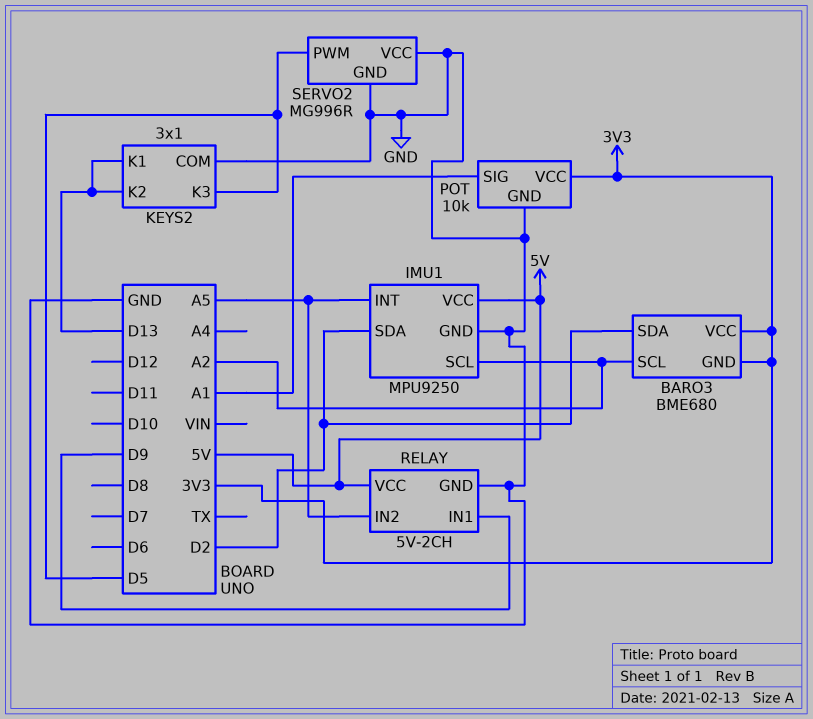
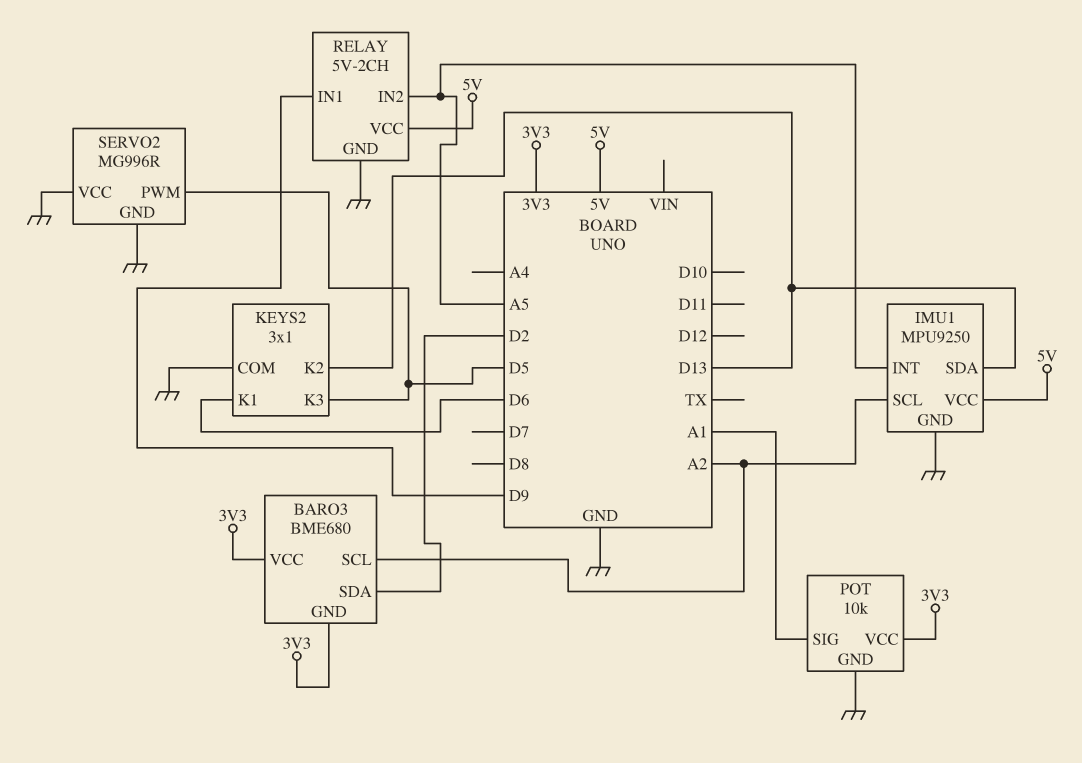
IMU1 pin SDA: D2 -> D13
KEYS2 pin K1: D13 -> D6

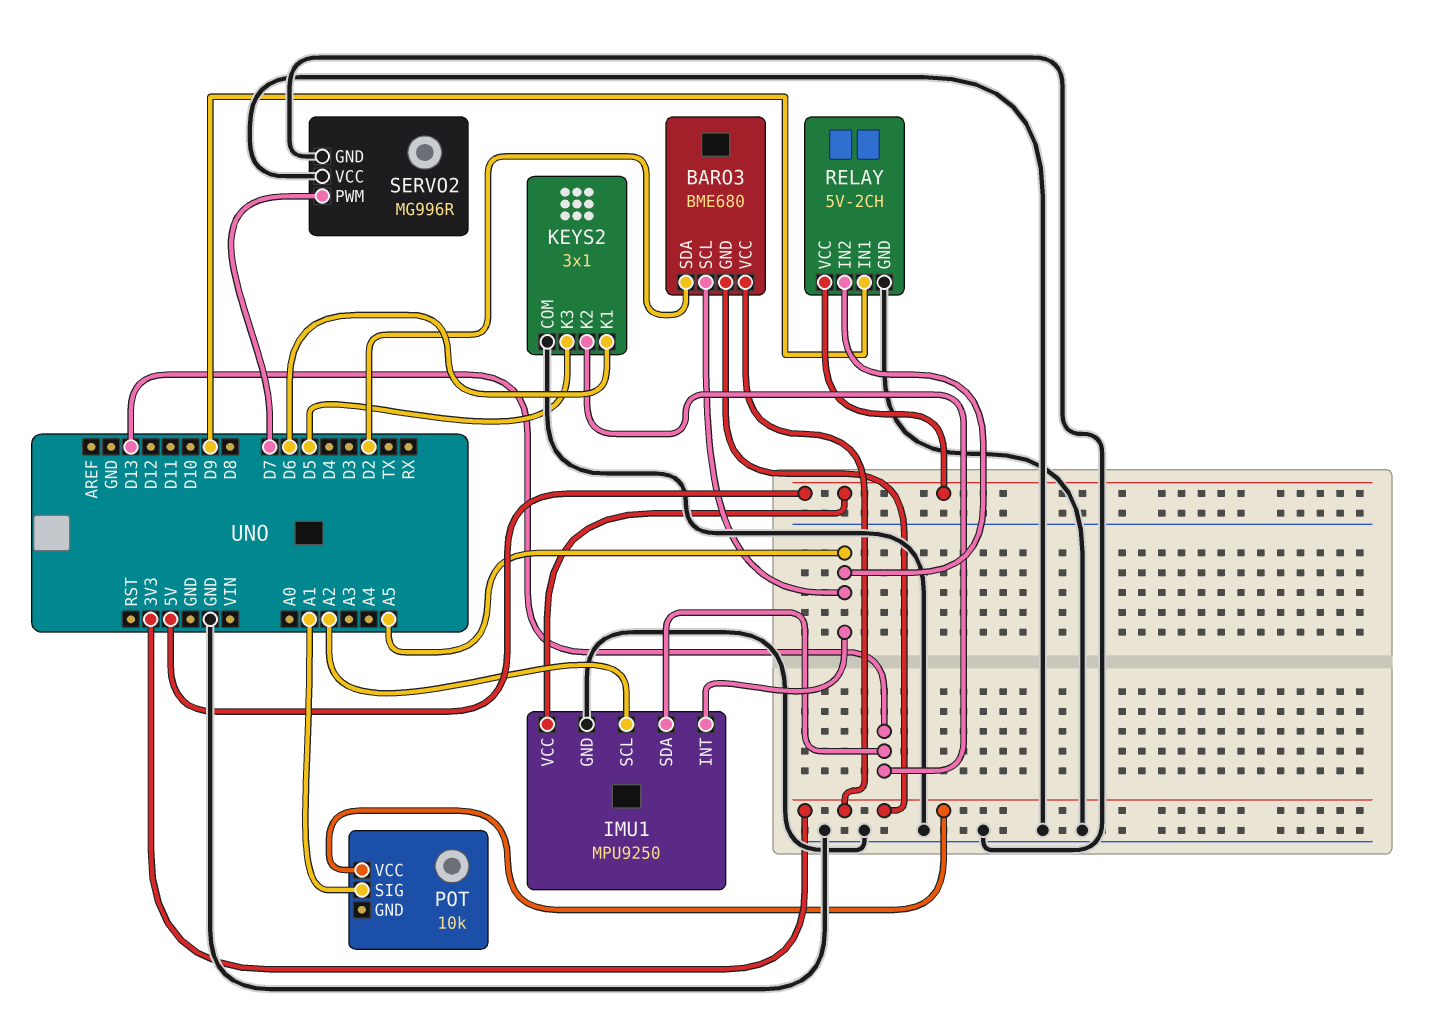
BARO3 pin SCL: A2 -> A5
POT pin GND: GND -> none
SERVO2 pin PWM: D5 -> D7

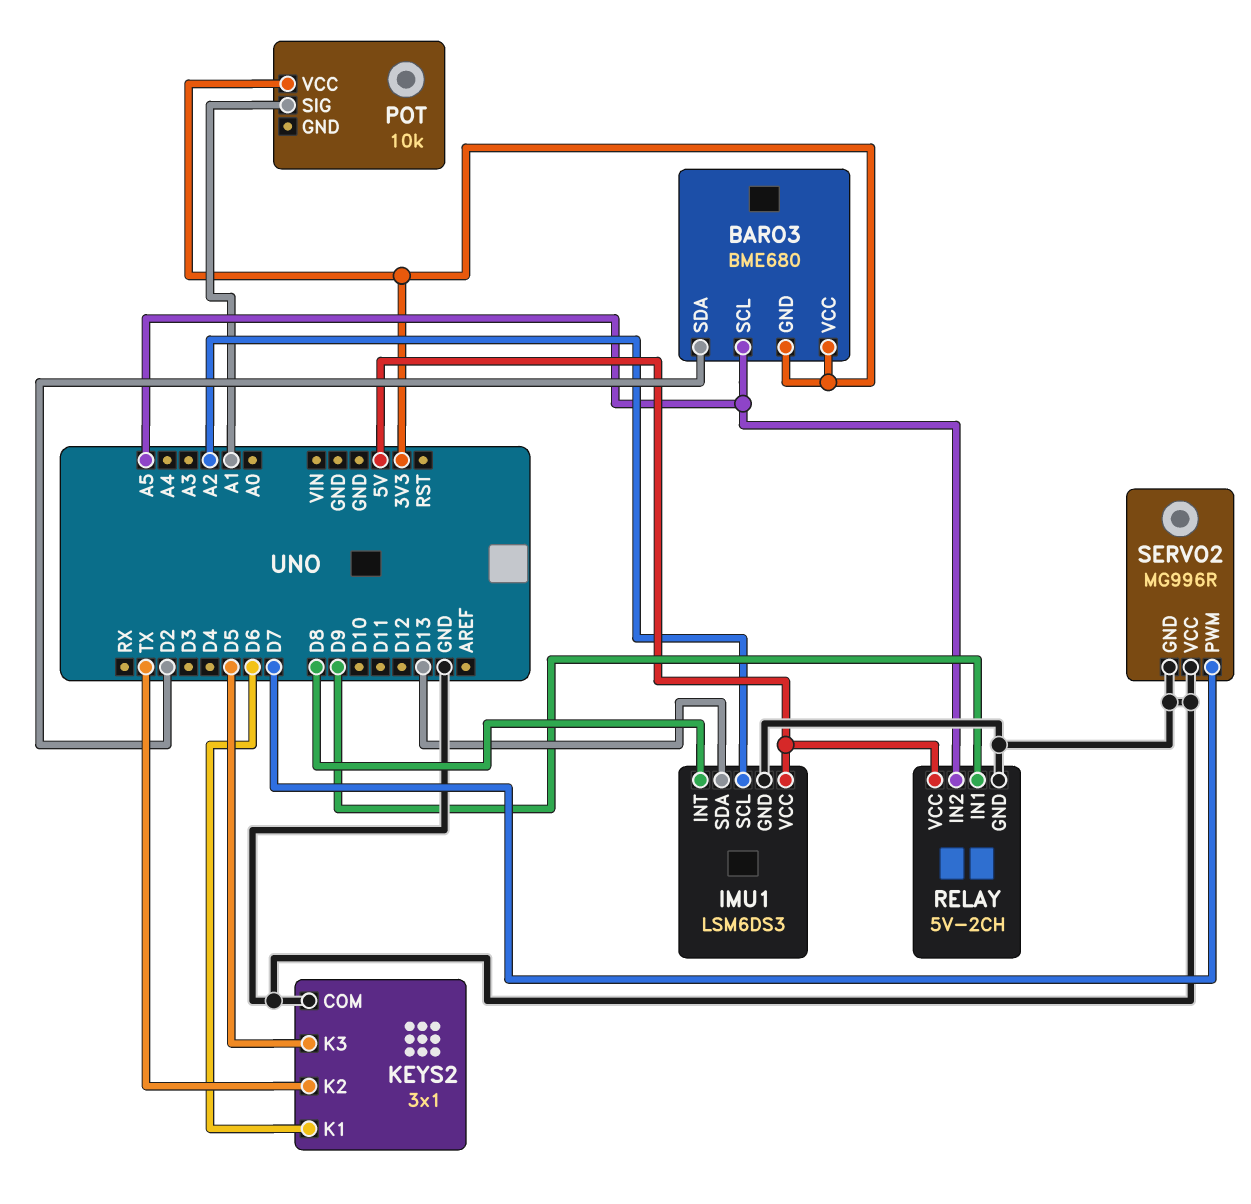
IMU1: MPU9250 -> LSM6DS3
IMU1 pin INT: A5 -> D8
KEYS2 pin K2: D13 -> TX

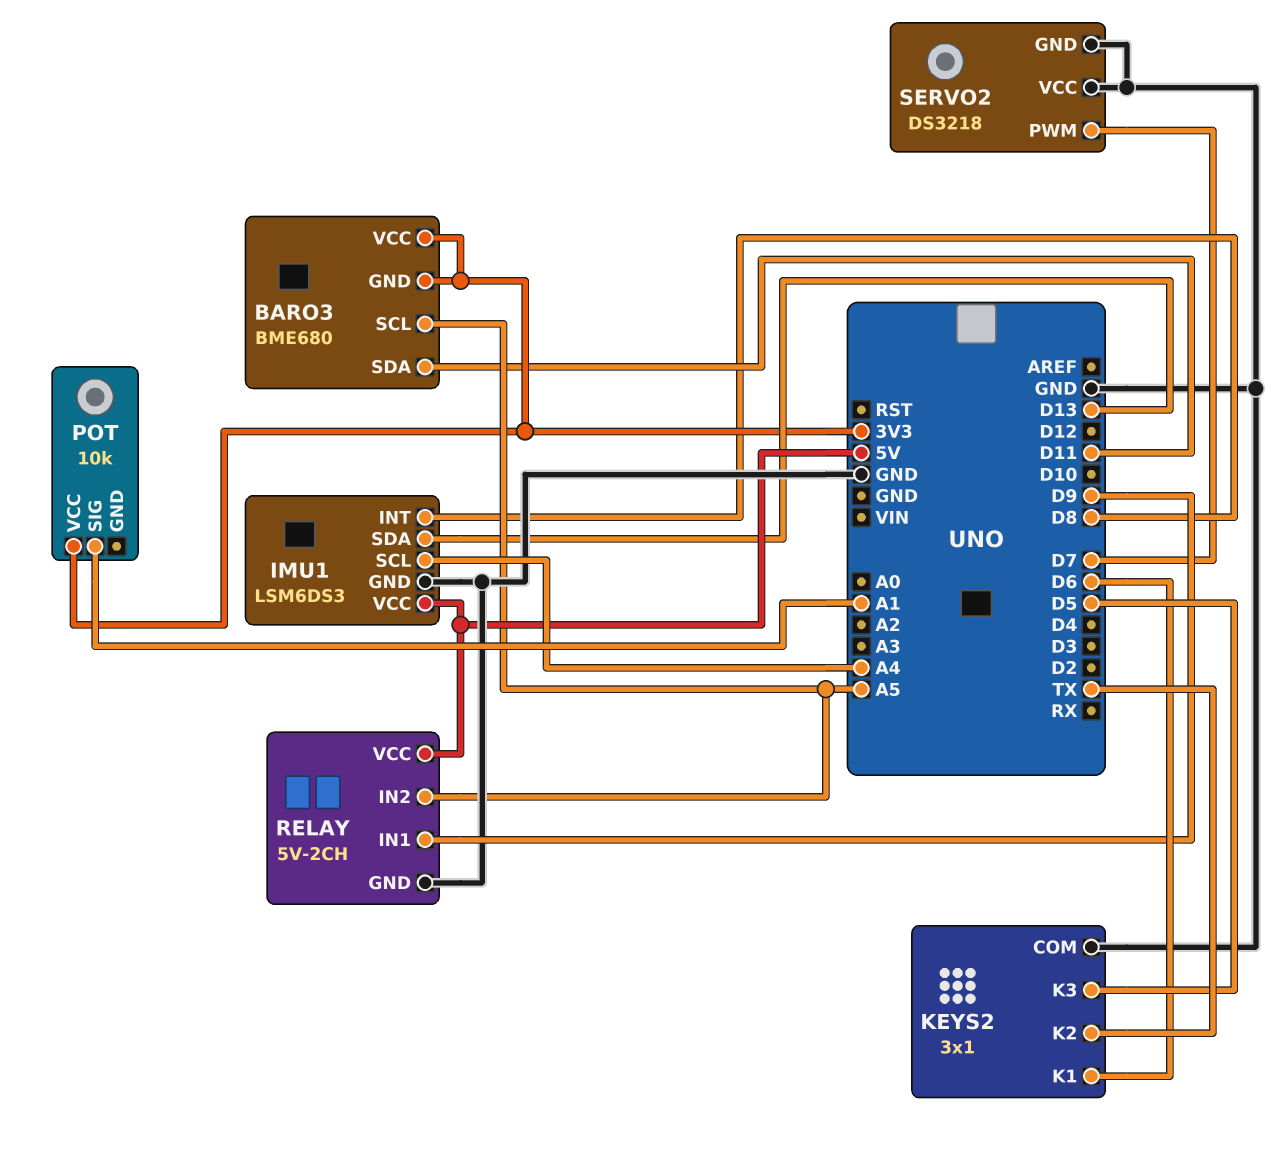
BARO3 pin SDA: D2 -> D11
IMU1 pin SCL: A2 -> A4
SERVO2: MG996R -> DS3218

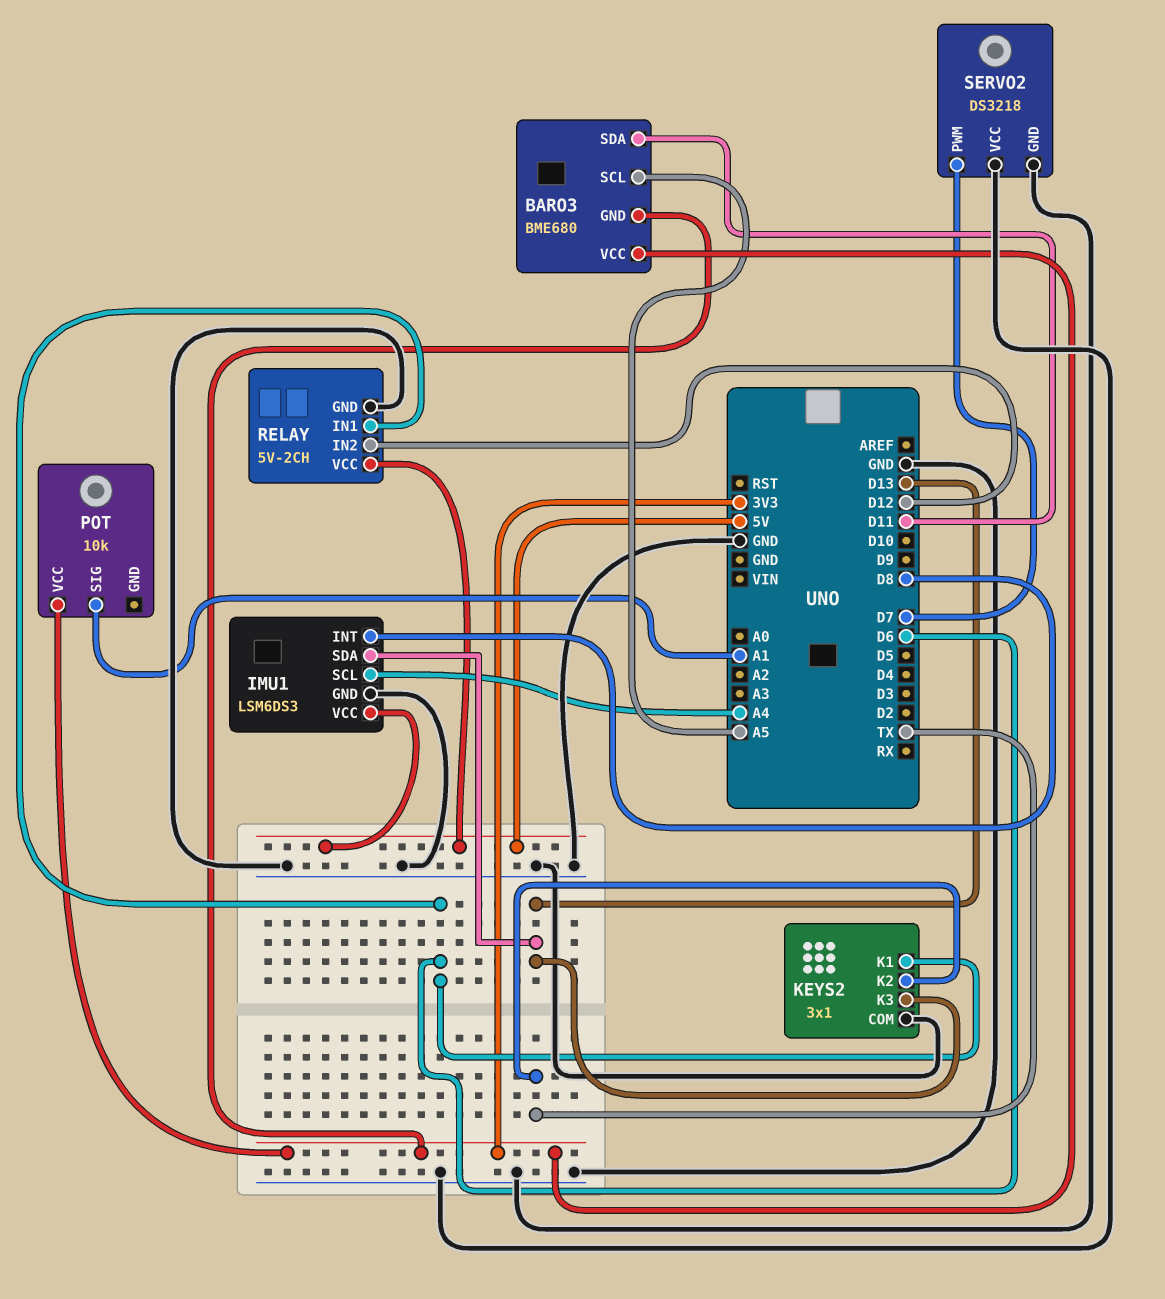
KEYS2 pin K3: D5 -> D13
RELAY pin IN1: D9 -> D6
RELAY pin IN2: A5 -> D12

